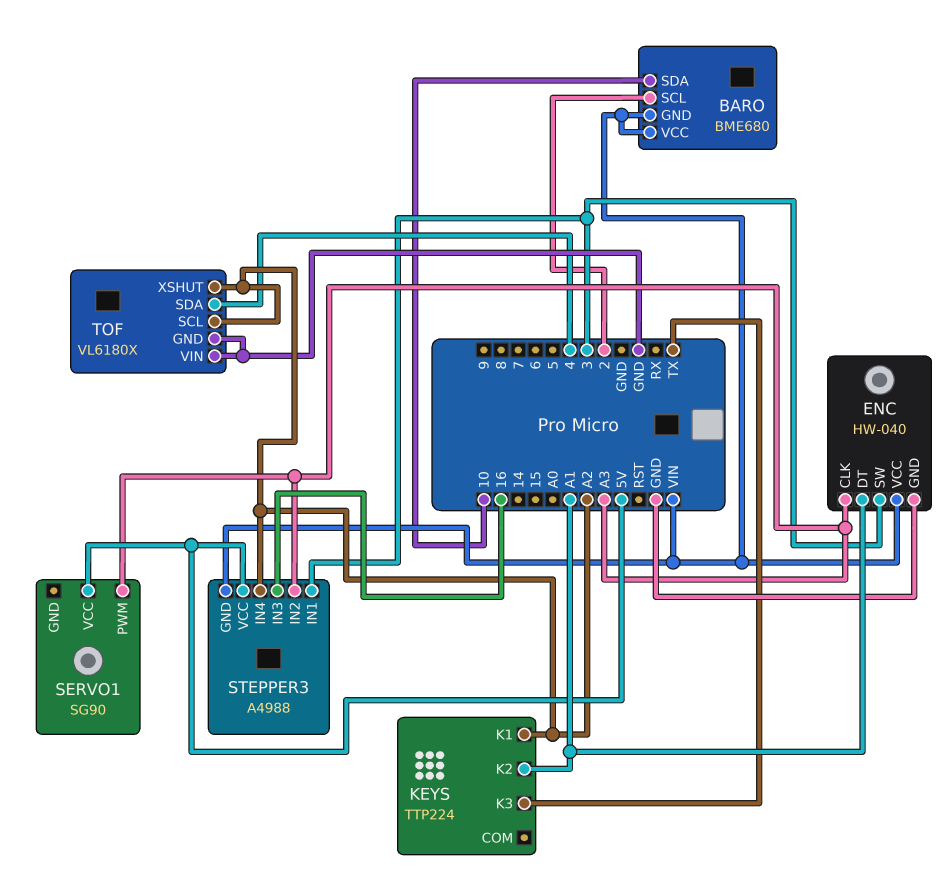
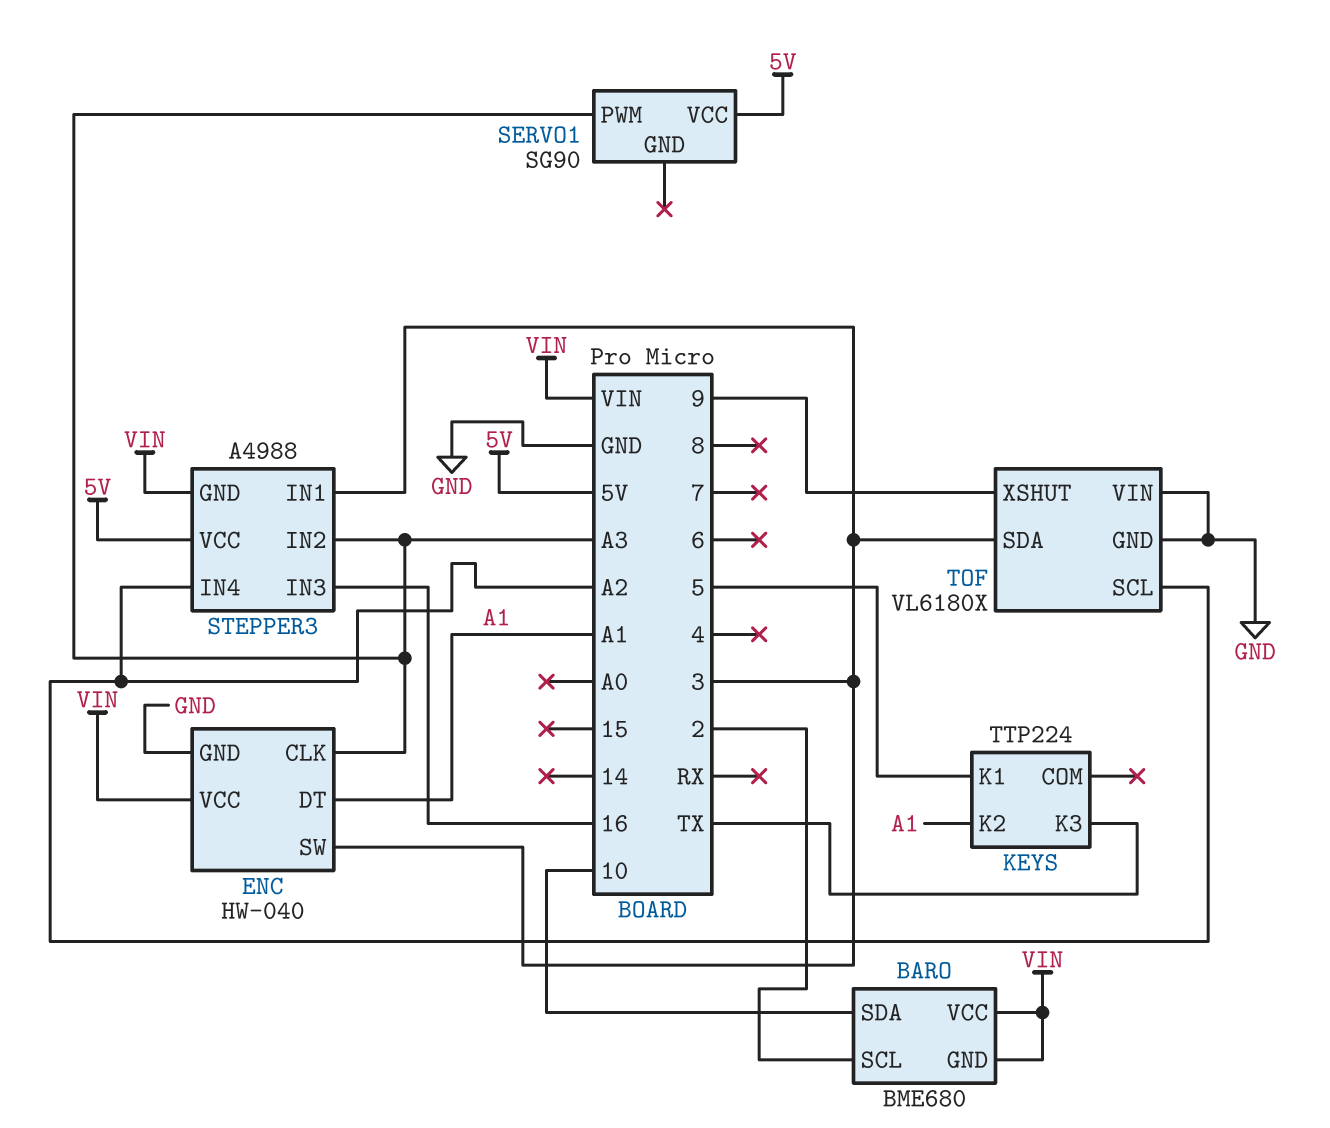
KEYS pin K1: A2 -> 5
TOF pin SDA: 4 -> 3
TOF pin XSHUT: A2 -> 9

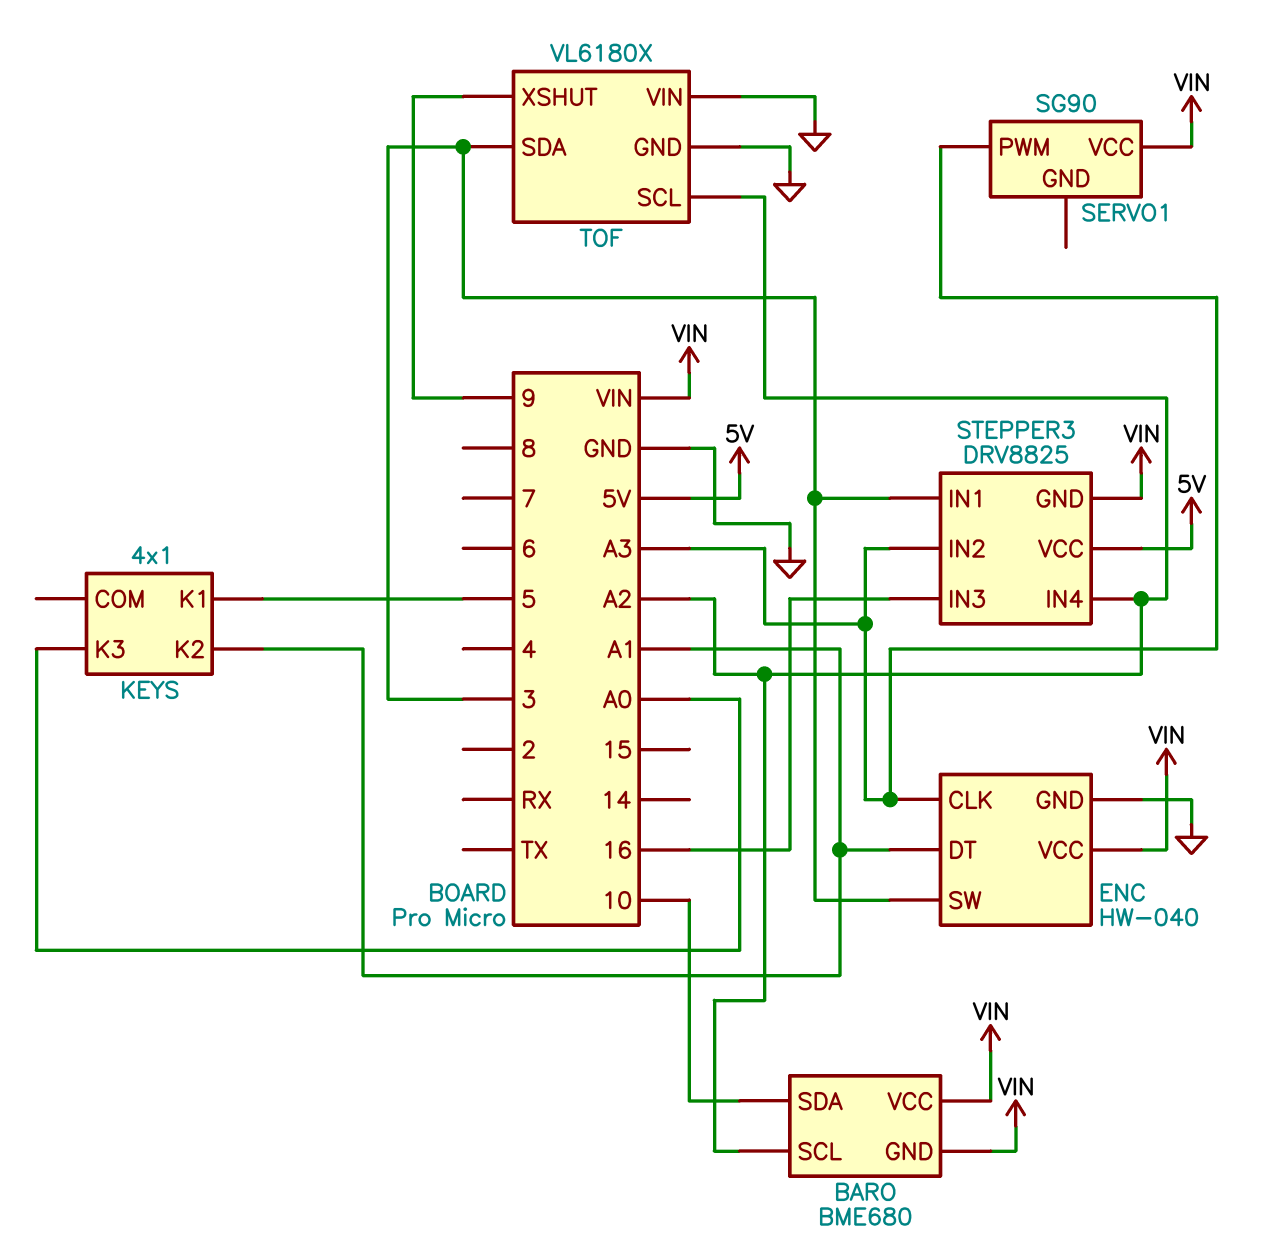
BARO pin SCL: 2 -> A2
KEYS: TTP224 -> 4x1
KEYS pin K3: TX -> A0
SERVO1 pin VCC: 5V -> VIN
STEPPER3: A4988 -> DRV8825

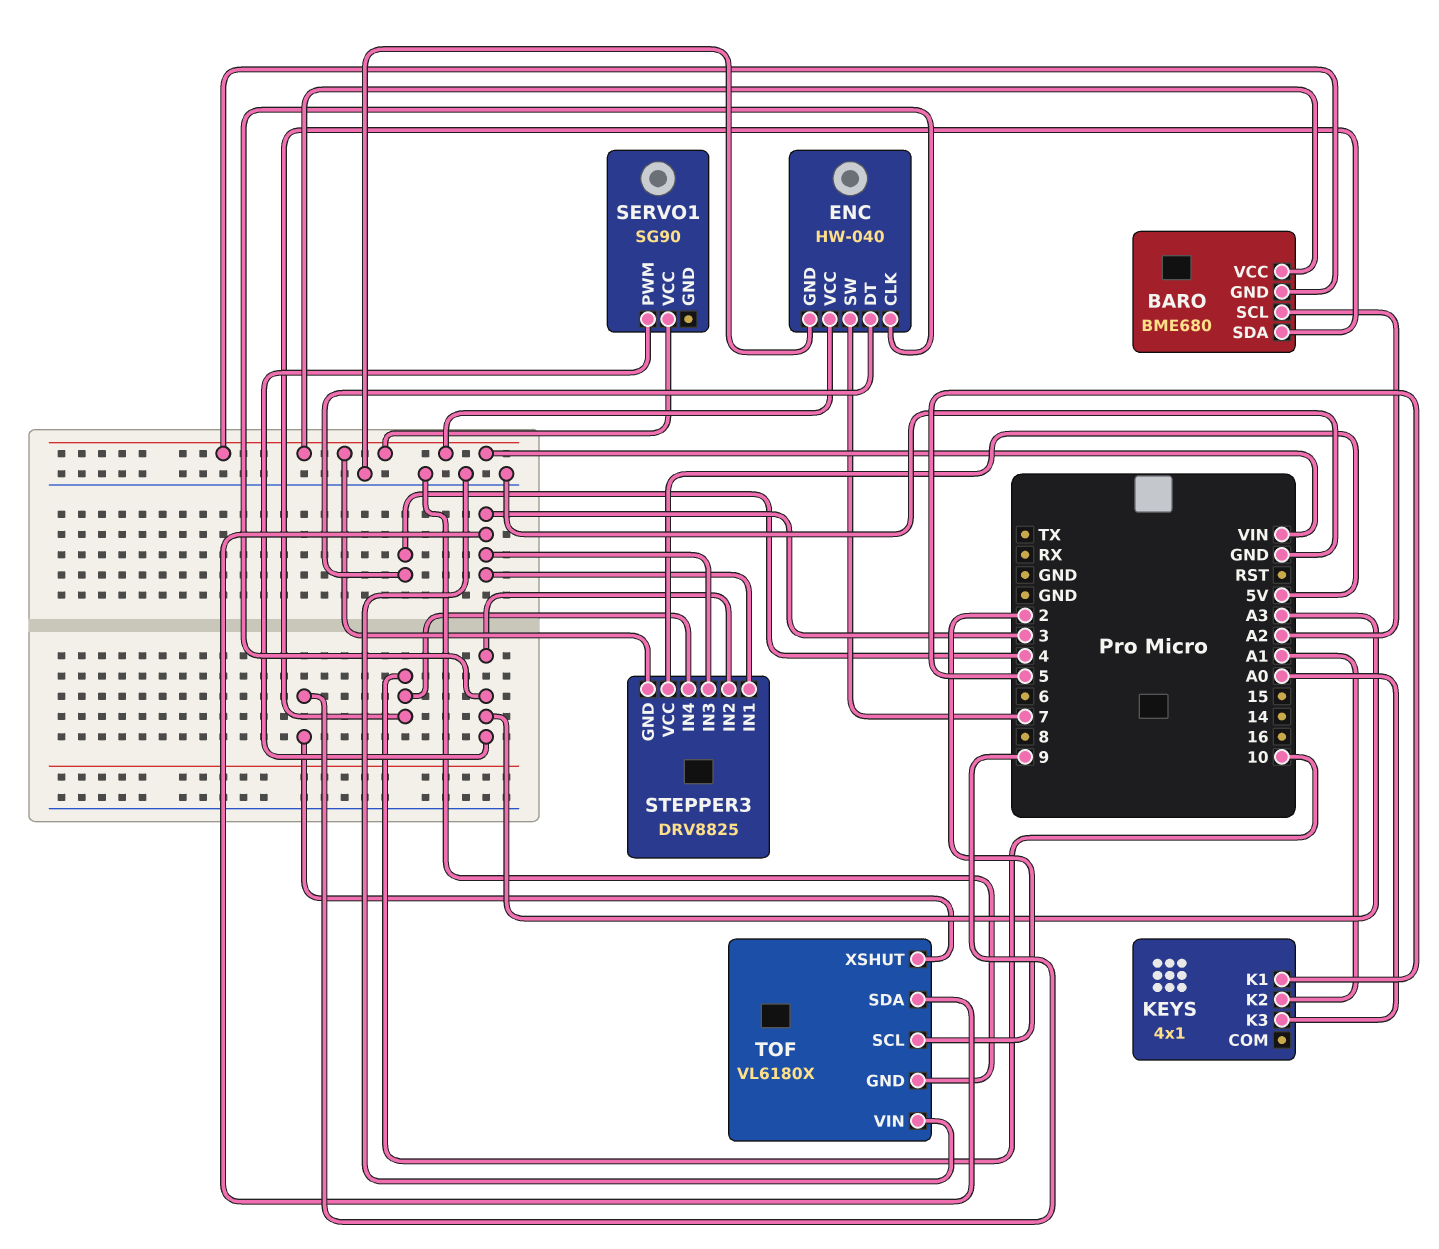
ENC pin DT: A1 -> 4
ENC pin SW: 3 -> 7
STEPPER3 pin IN3: 16 -> 3
STEPPER3 pin IN4: A2 -> 10
TOF pin SCL: A2 -> 2

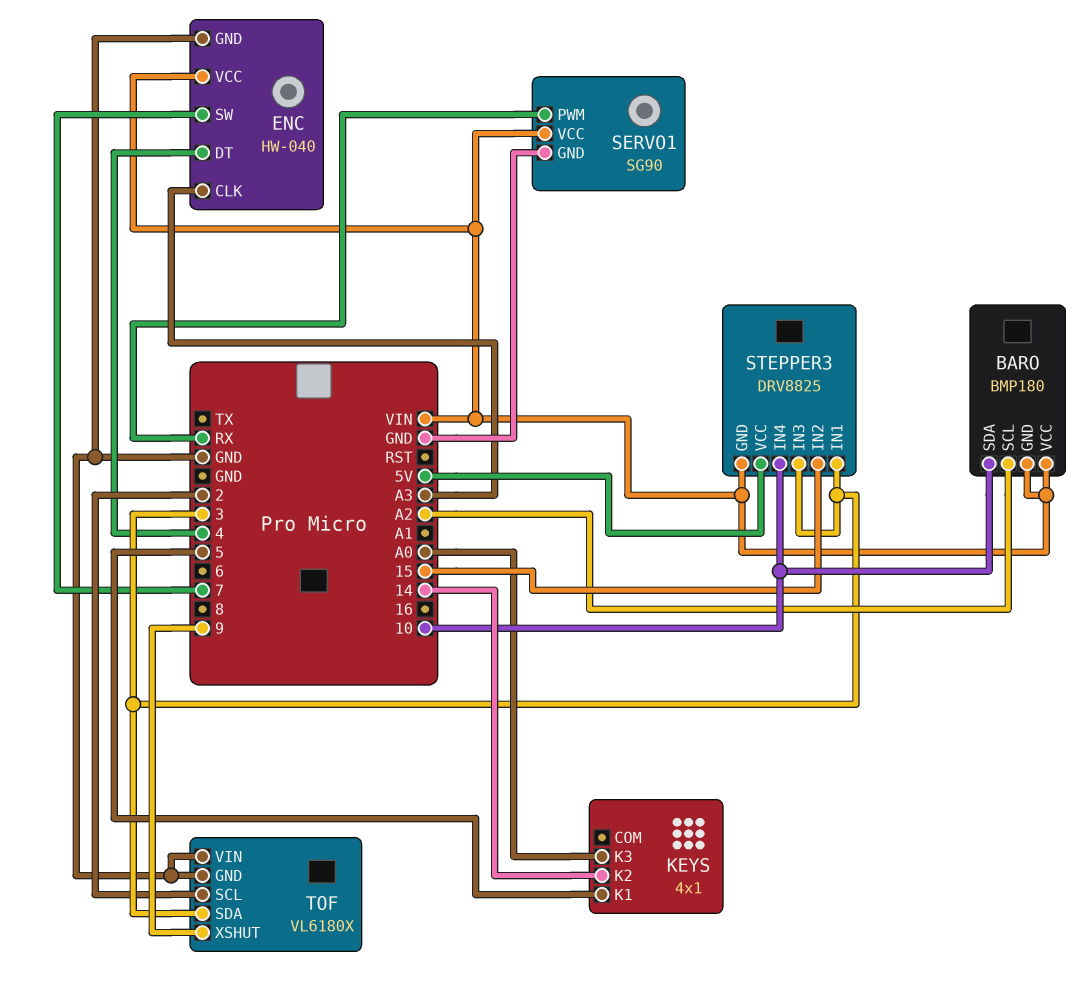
BARO: BME680 -> BMP180
KEYS pin K2: A1 -> 14
SERVO1 pin GND: none -> GND
SERVO1 pin PWM: A3 -> RX
STEPPER3 pin IN2: A3 -> 15

